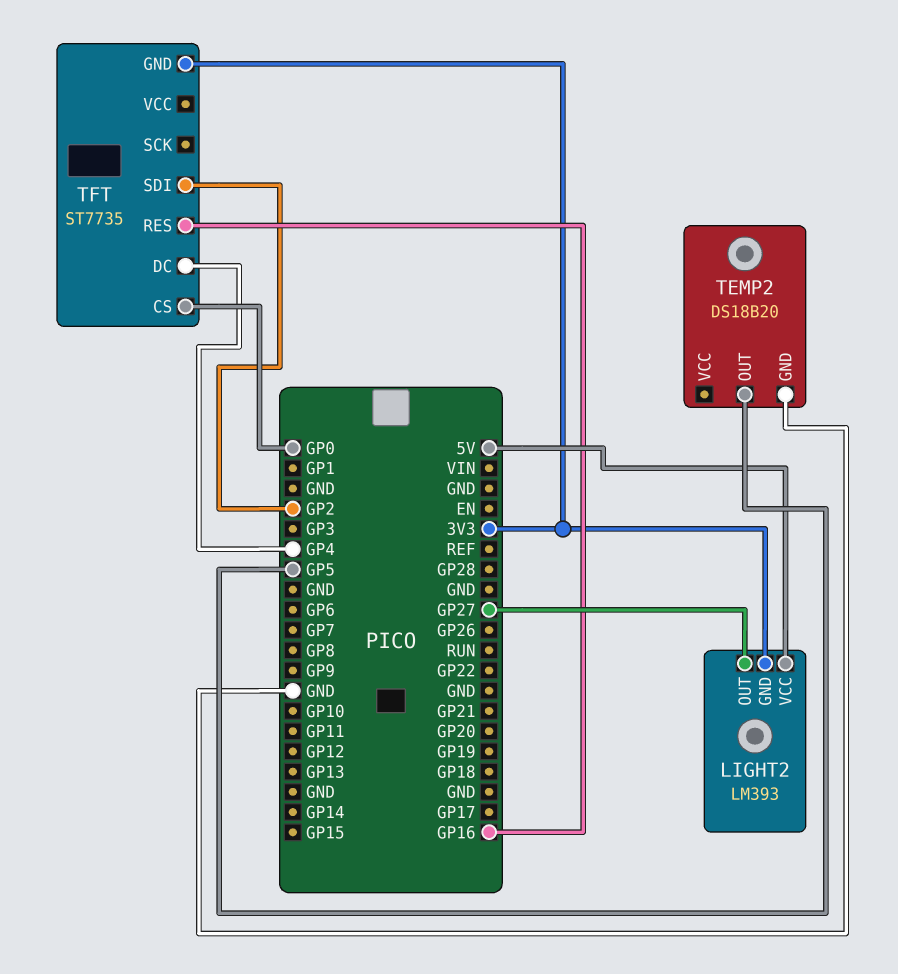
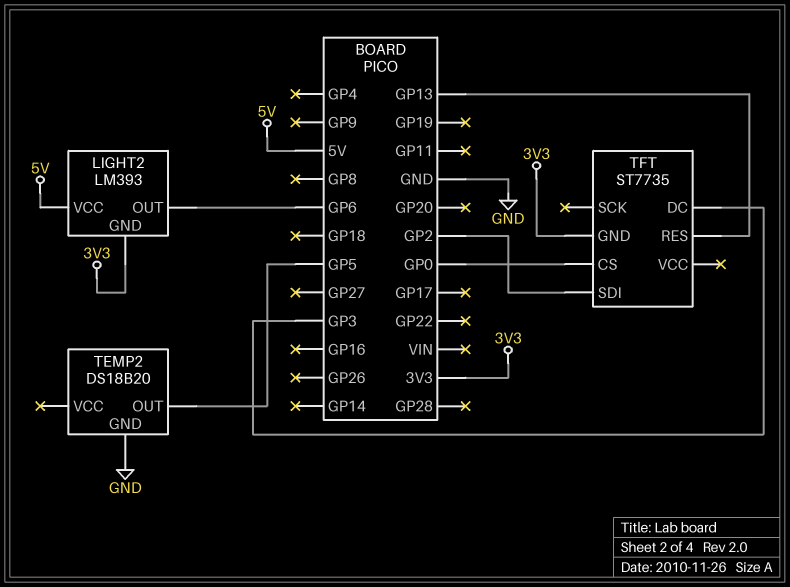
LIGHT2 pin OUT: GP27 -> GP6
TFT pin DC: GP4 -> GP3
TFT pin RES: GP16 -> GP13

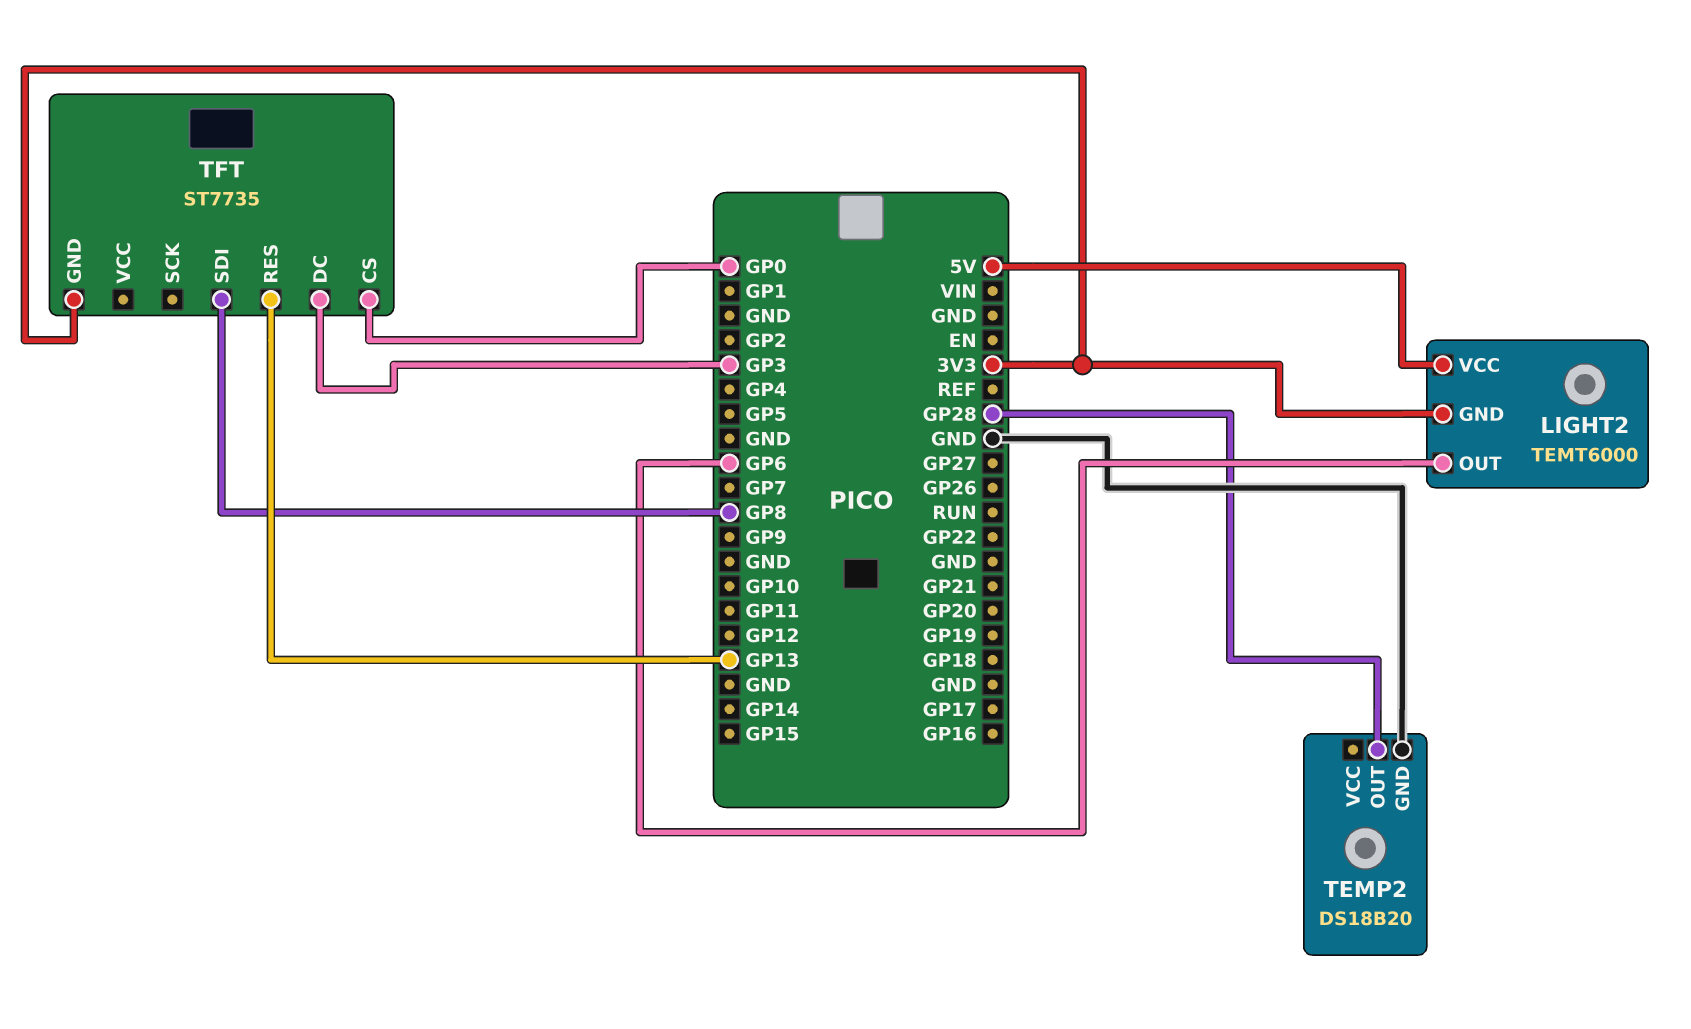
LIGHT2: LM393 -> TEMT6000
TEMP2 pin OUT: GP5 -> GP28
TFT pin SDI: GP2 -> GP8

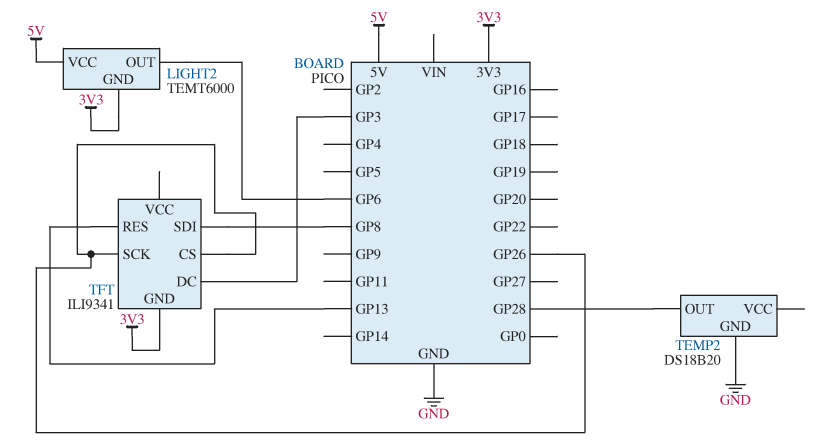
TFT: ST7735 -> ILI9341
TFT pin CS: GP0 -> GP26
TFT pin SCK: none -> GP26

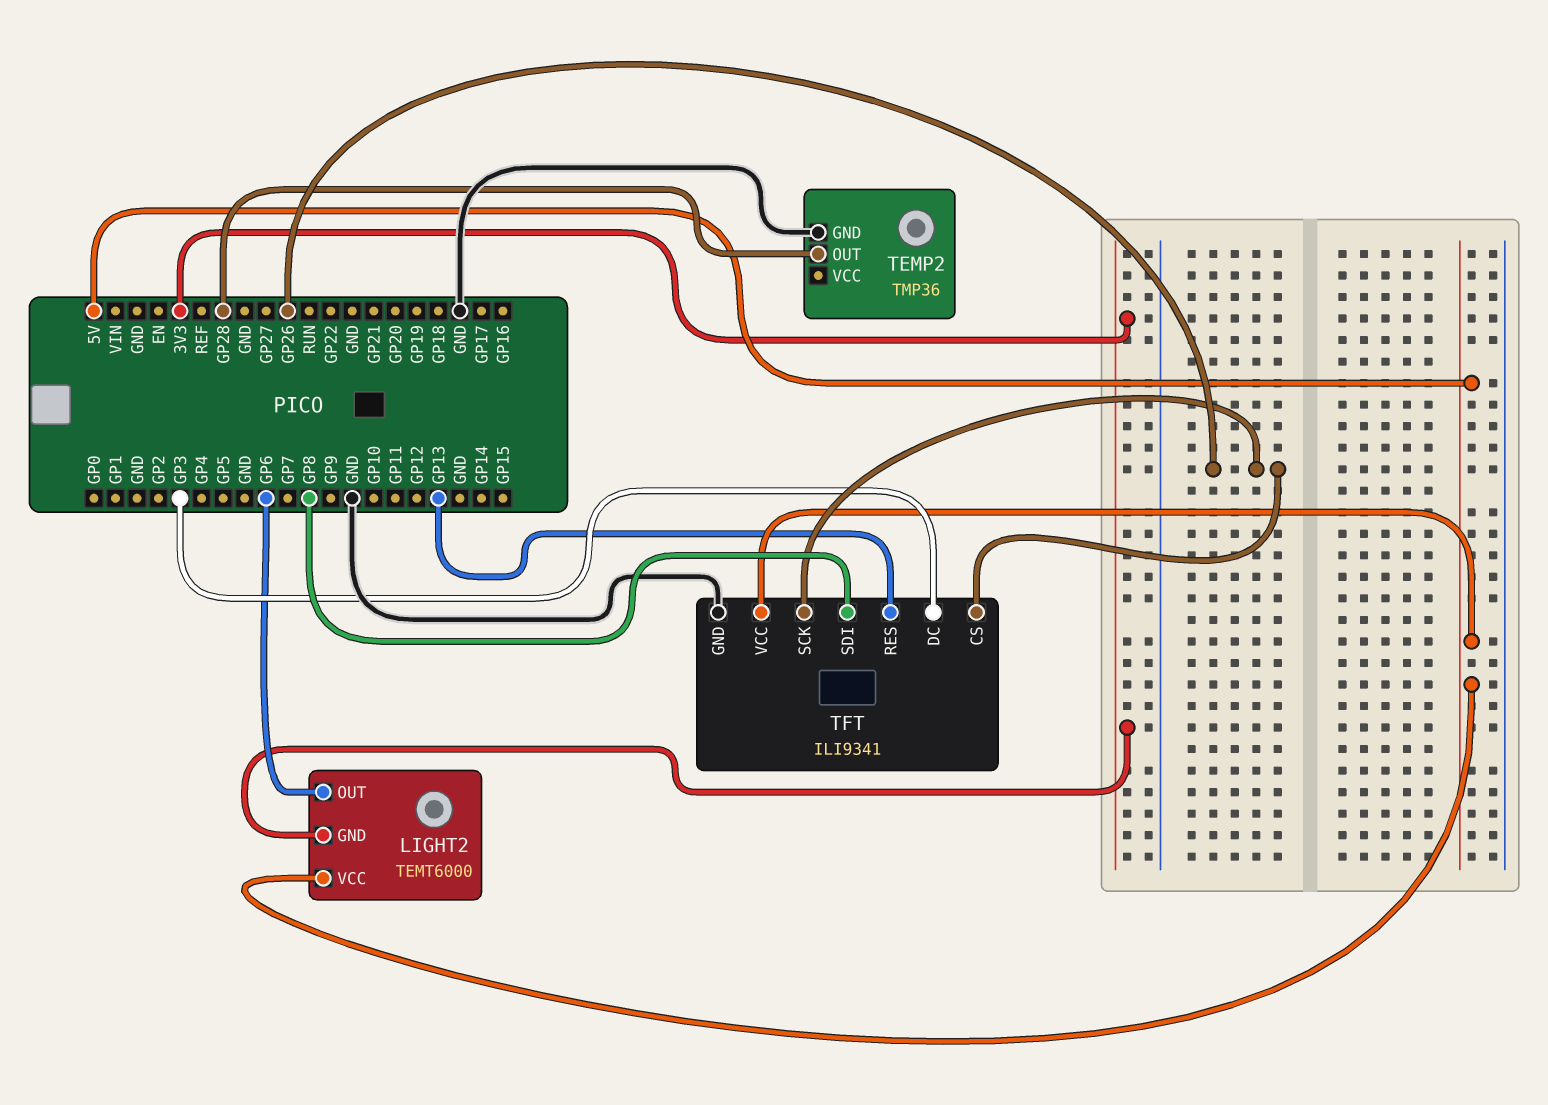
TEMP2: DS18B20 -> TMP36
TFT pin GND: 3V3 -> GND
TFT pin VCC: none -> 5V

